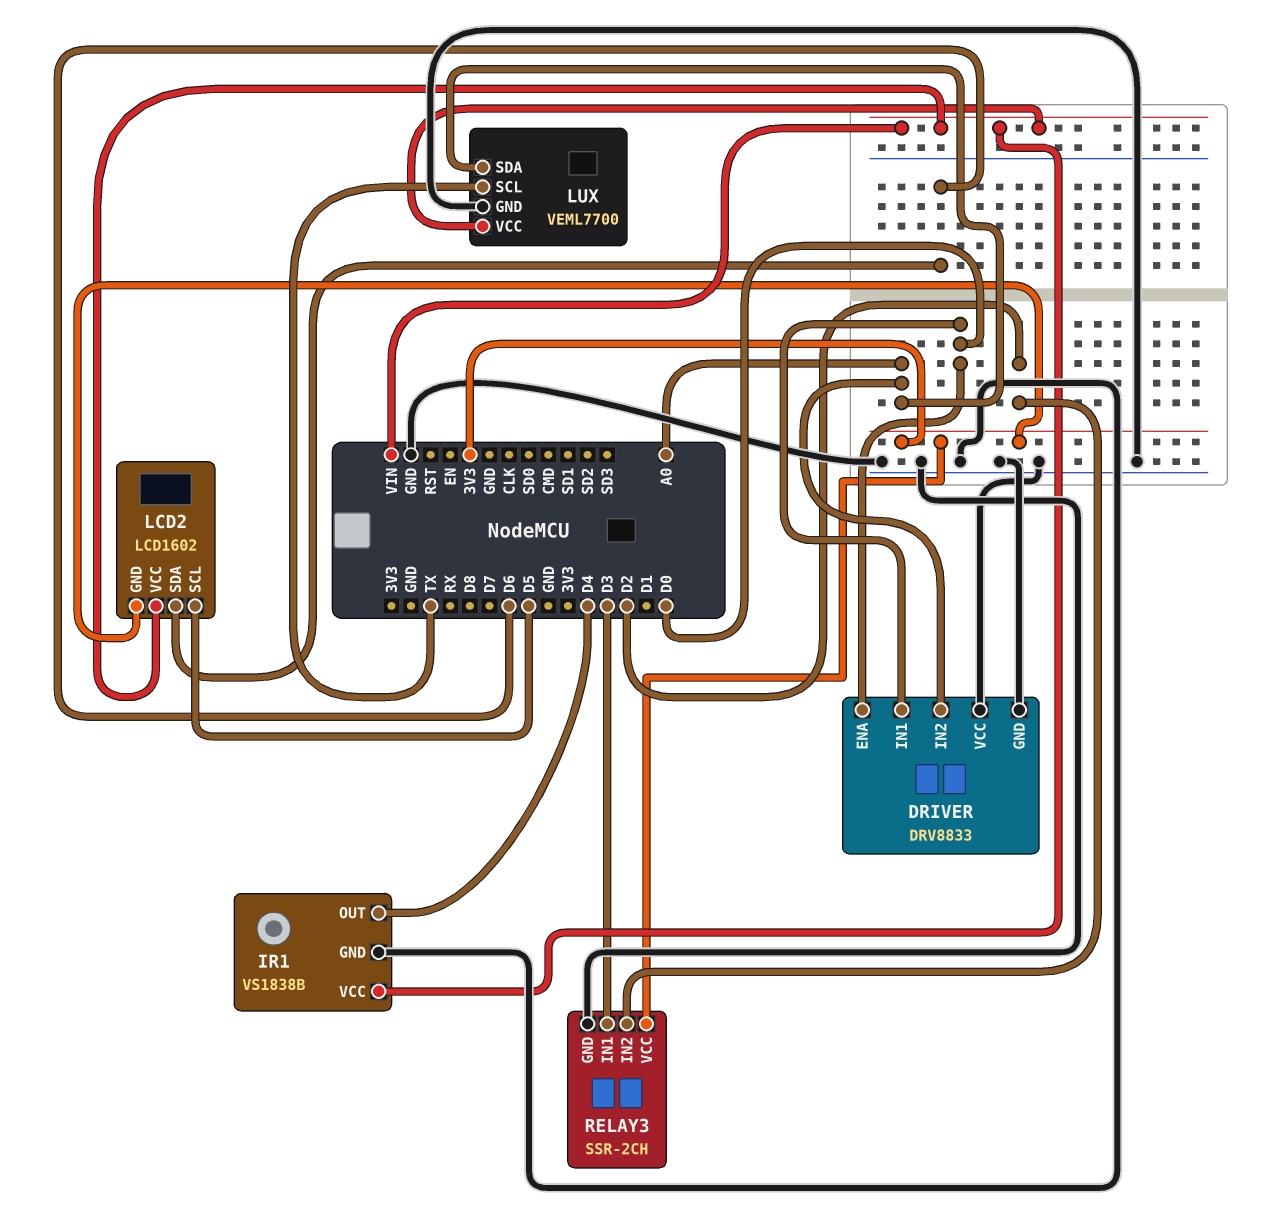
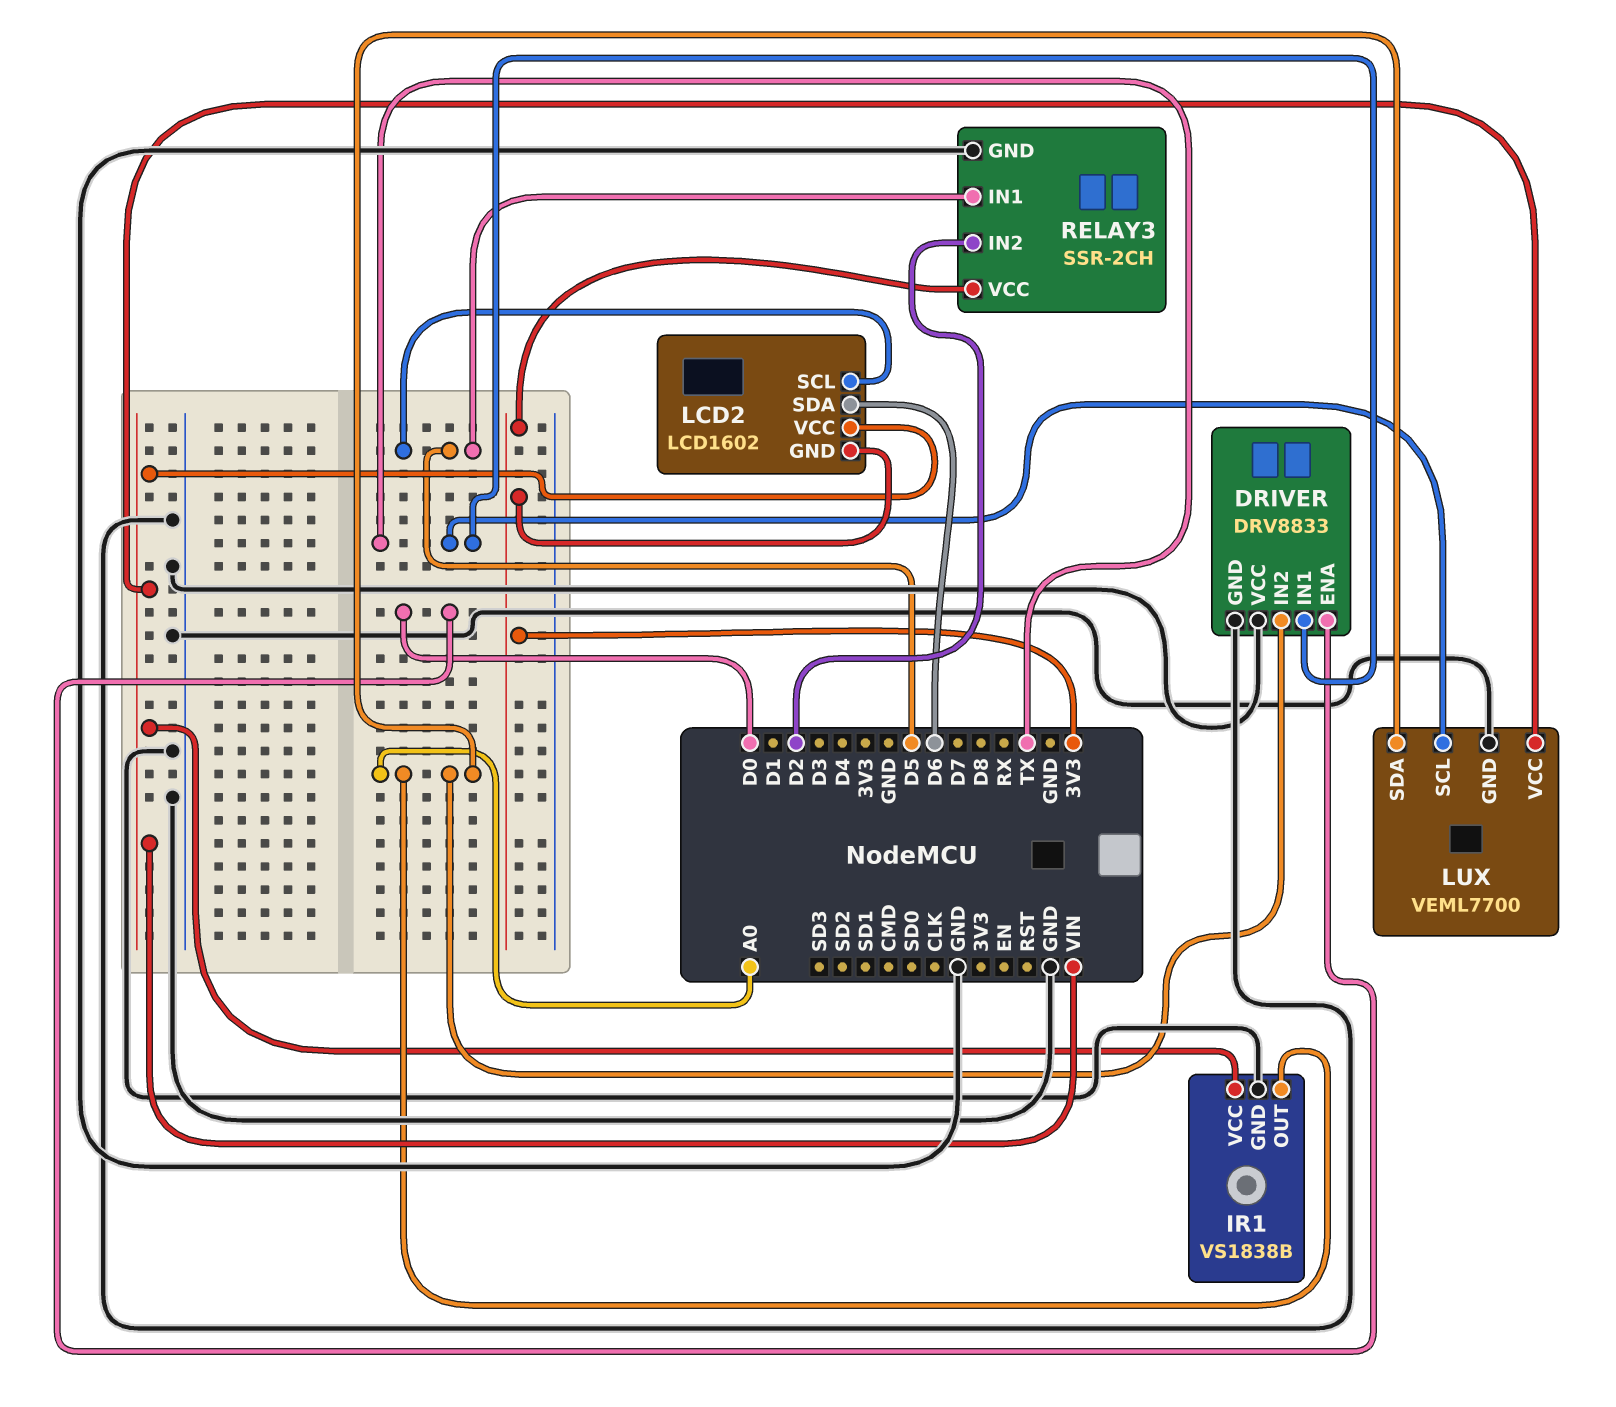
DRIVER pin IN1: D0 -> TX
IR1 pin OUT: D4 -> A0
RELAY3 pin IN1: D3 -> D5

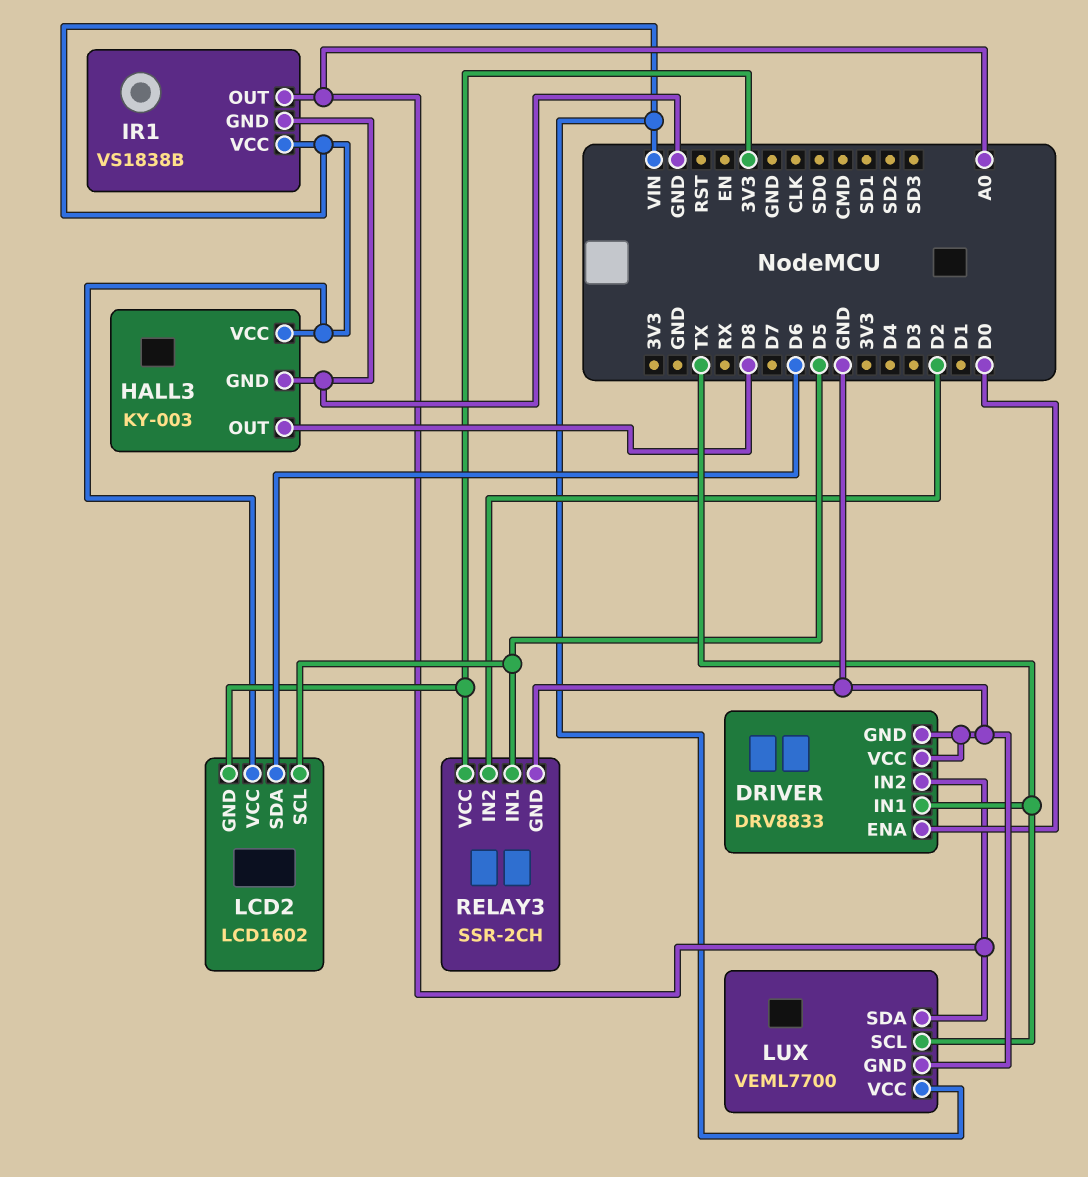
HALL3: none -> KY-003
HALL3 pin GND: none -> GND
HALL3 pin OUT: none -> D8
HALL3 pin VCC: none -> VIN

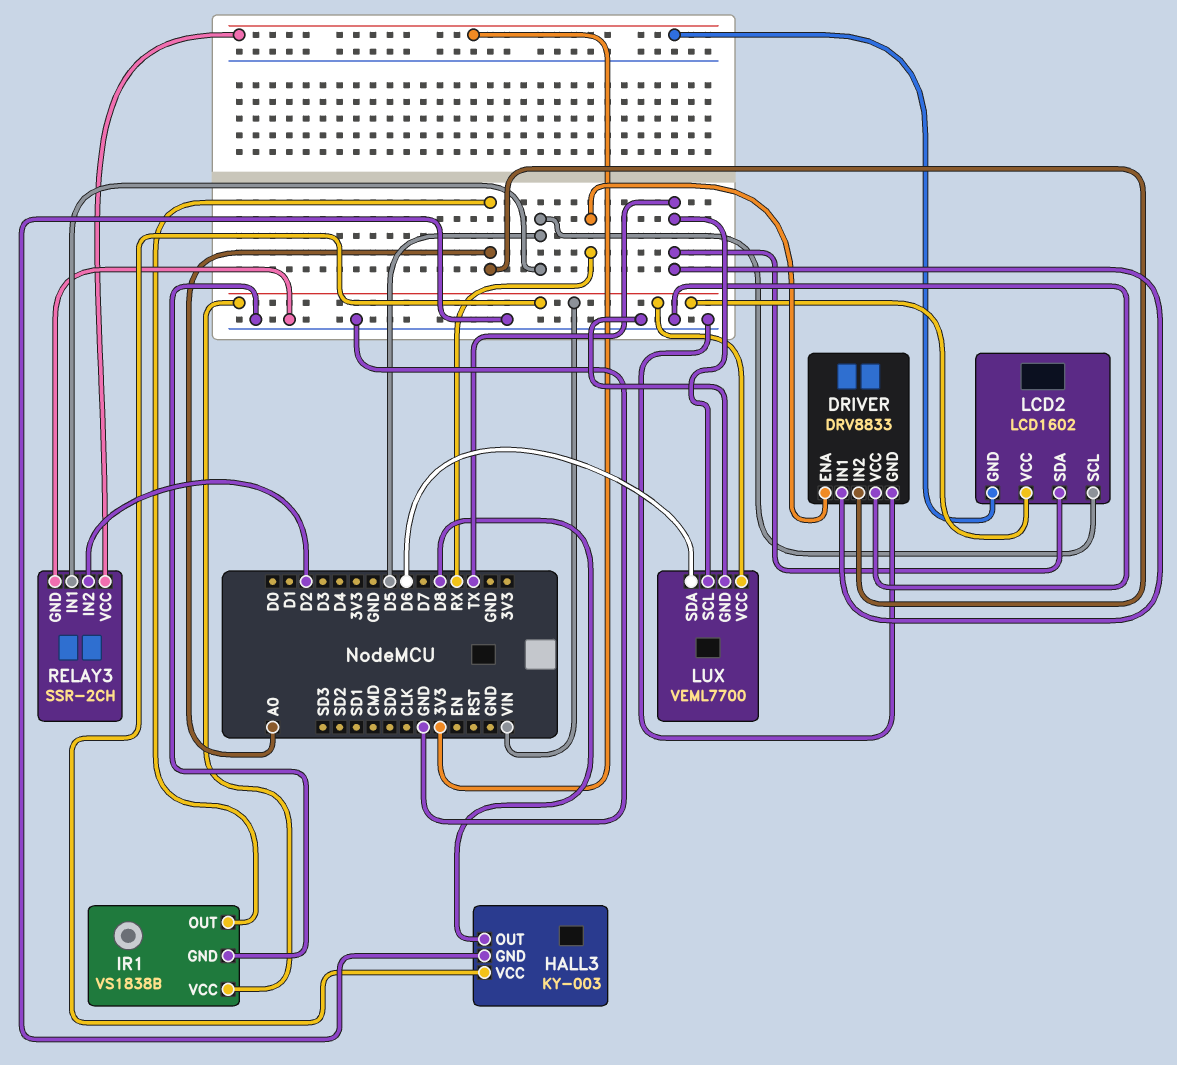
DRIVER pin ENA: D0 -> RX
LCD2 pin SDA: D6 -> TX
LUX pin SDA: A0 -> D6

